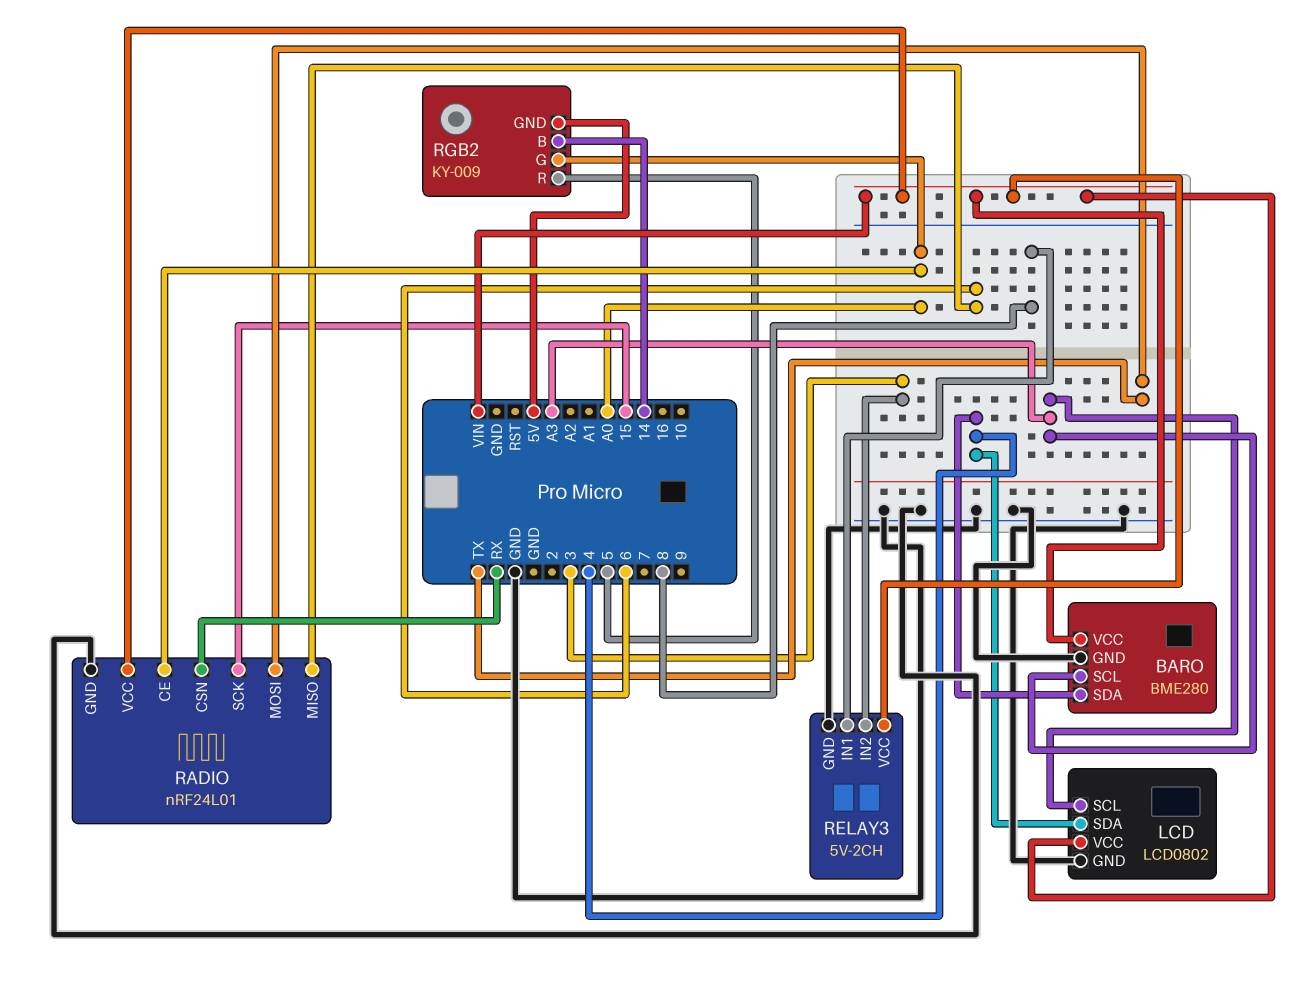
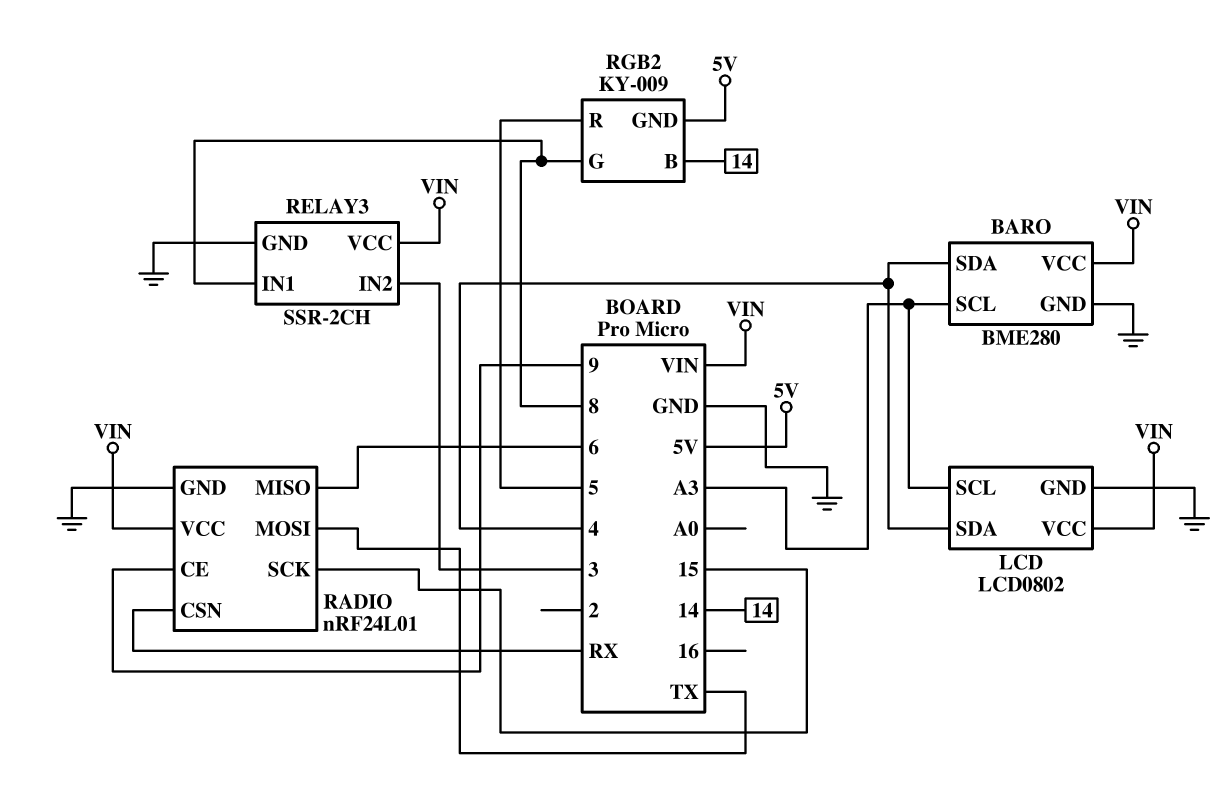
RADIO pin CE: A0 -> 9
RELAY3: 5V-2CH -> SSR-2CH
RGB2 pin G: A0 -> 8

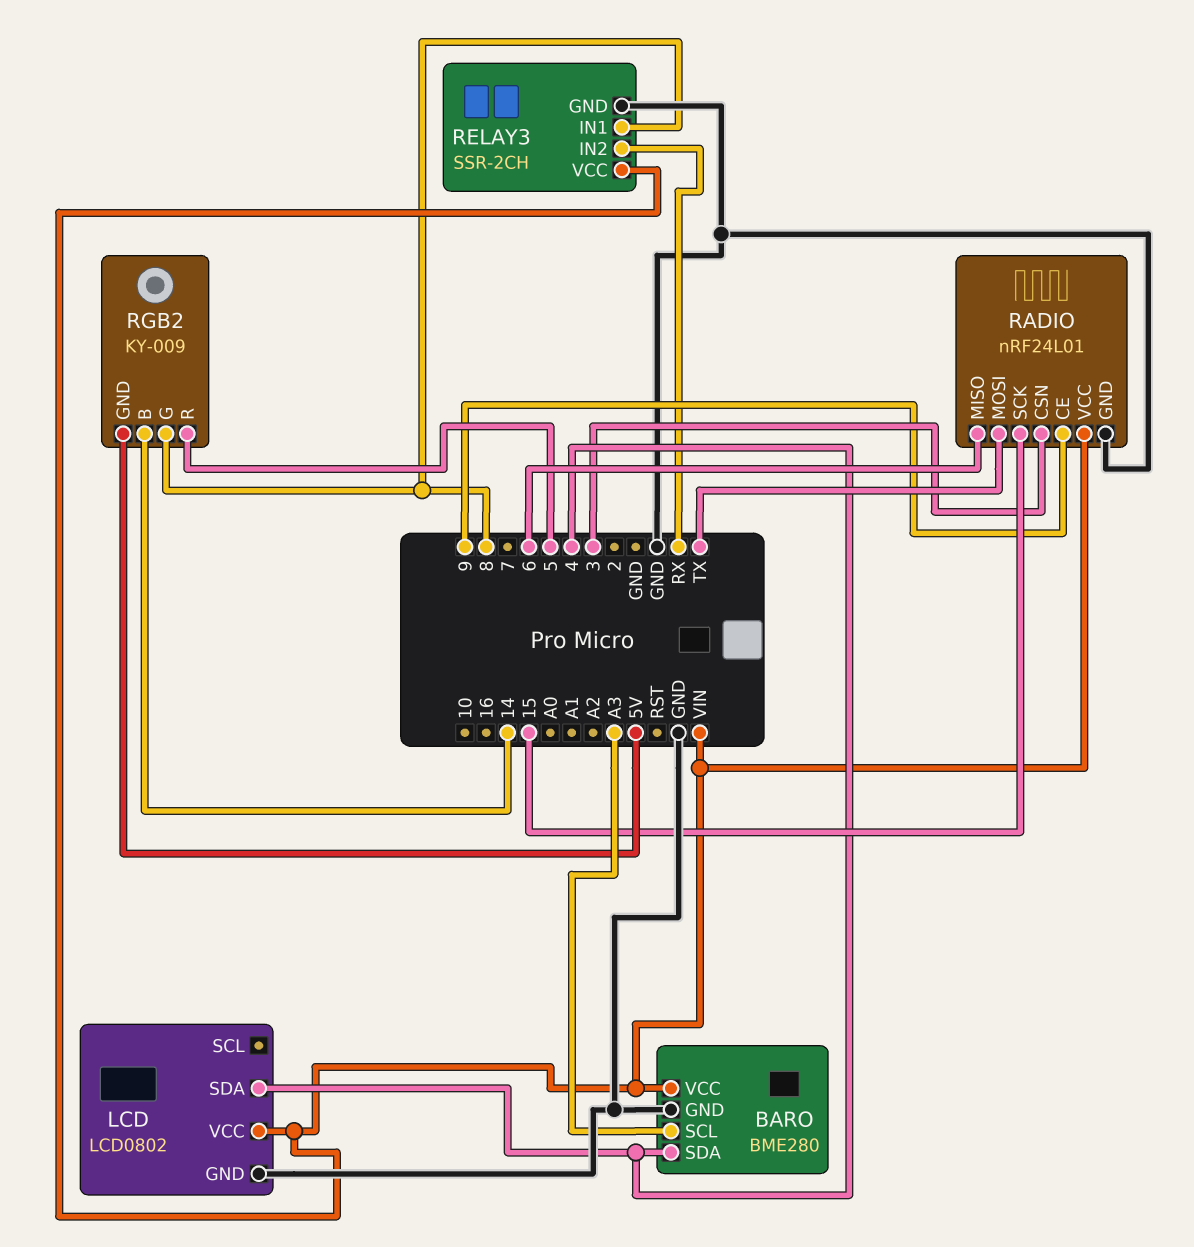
LCD pin SCL: A3 -> none
RADIO pin CSN: RX -> 3
RELAY3 pin IN2: 3 -> RX

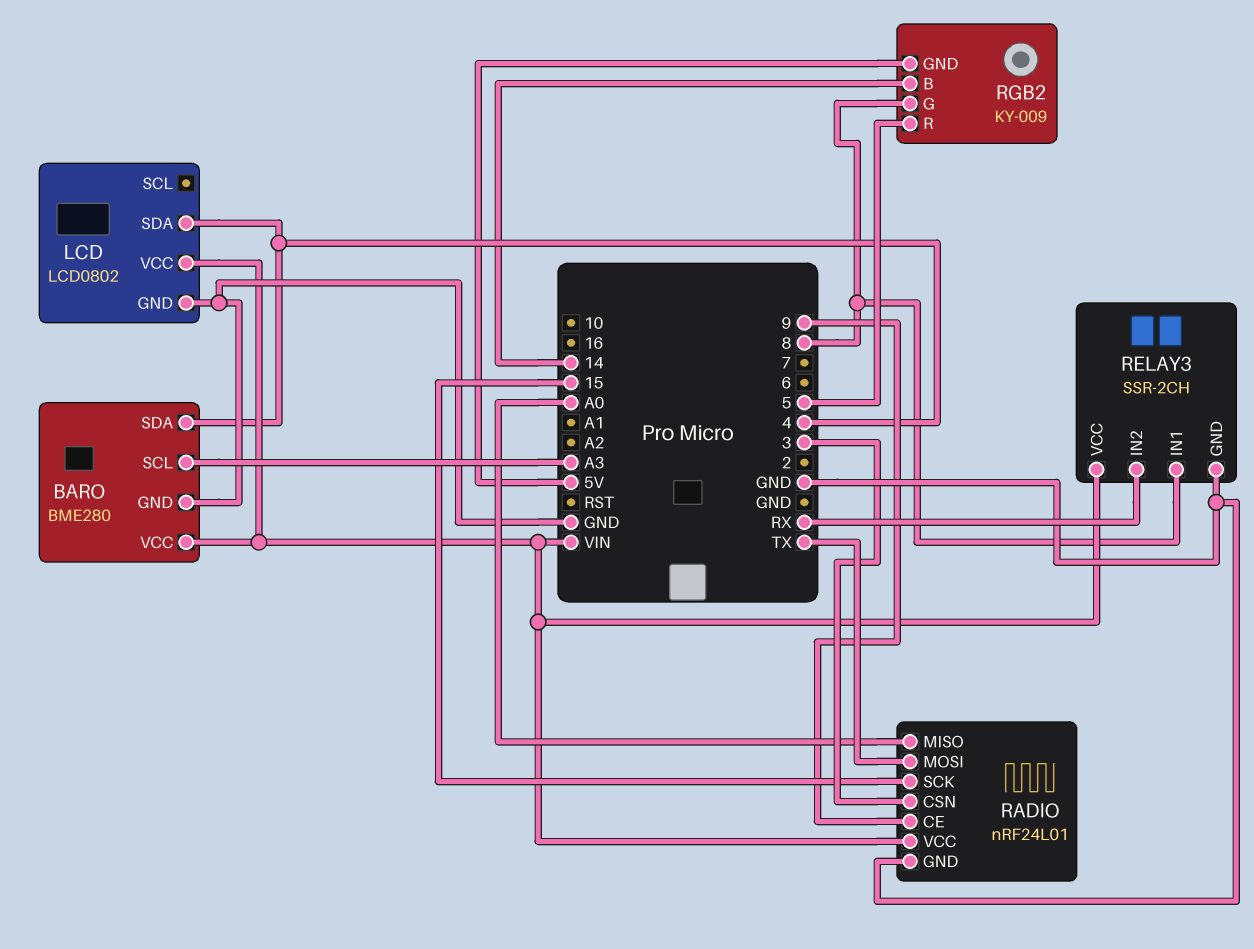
RADIO pin MISO: 6 -> A0

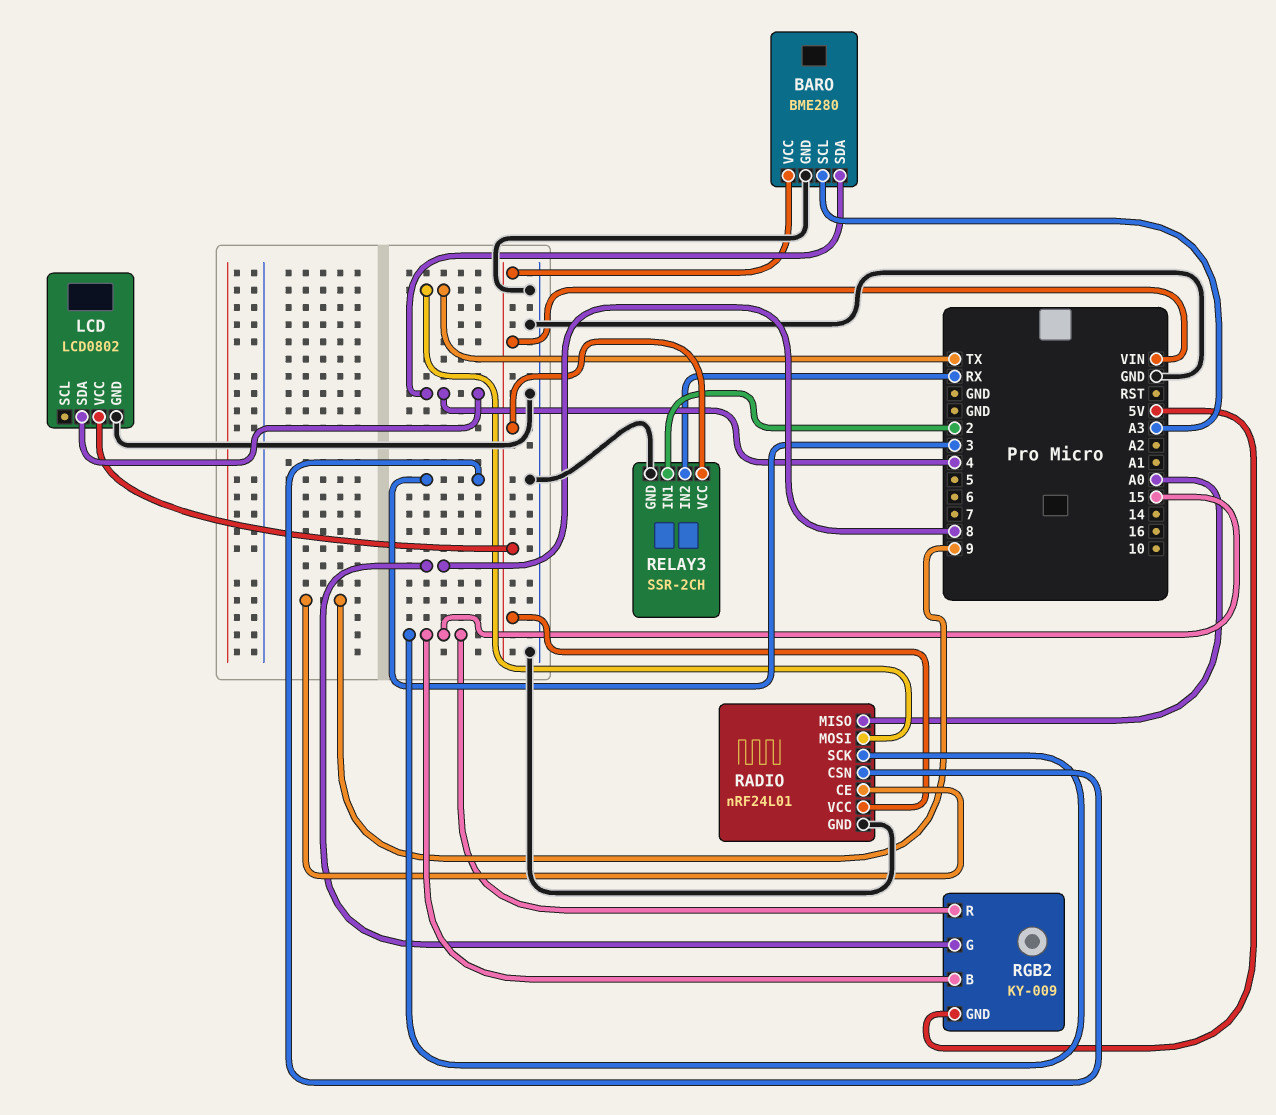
RELAY3 pin IN1: 8 -> 2
RGB2 pin B: 14 -> 15
RGB2 pin R: 5 -> 15

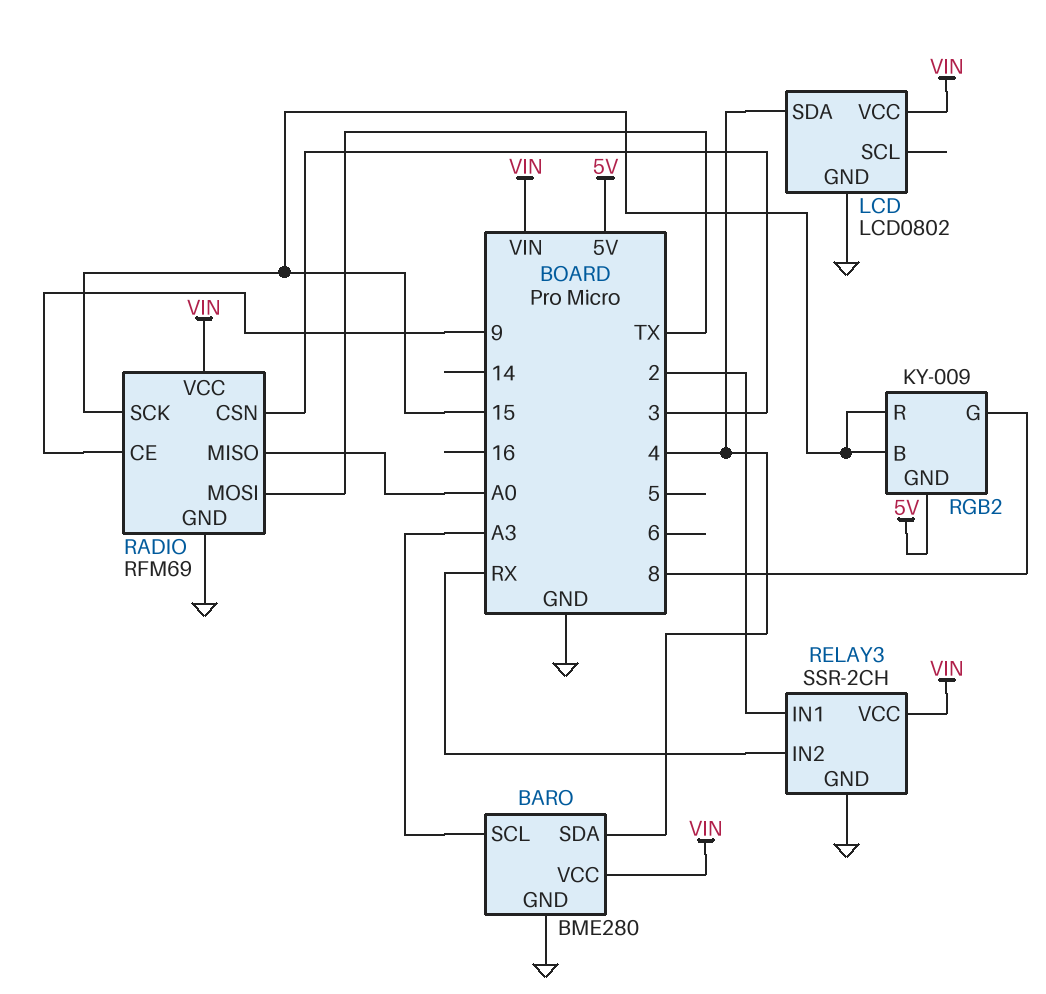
RADIO: nRF24L01 -> RFM69

